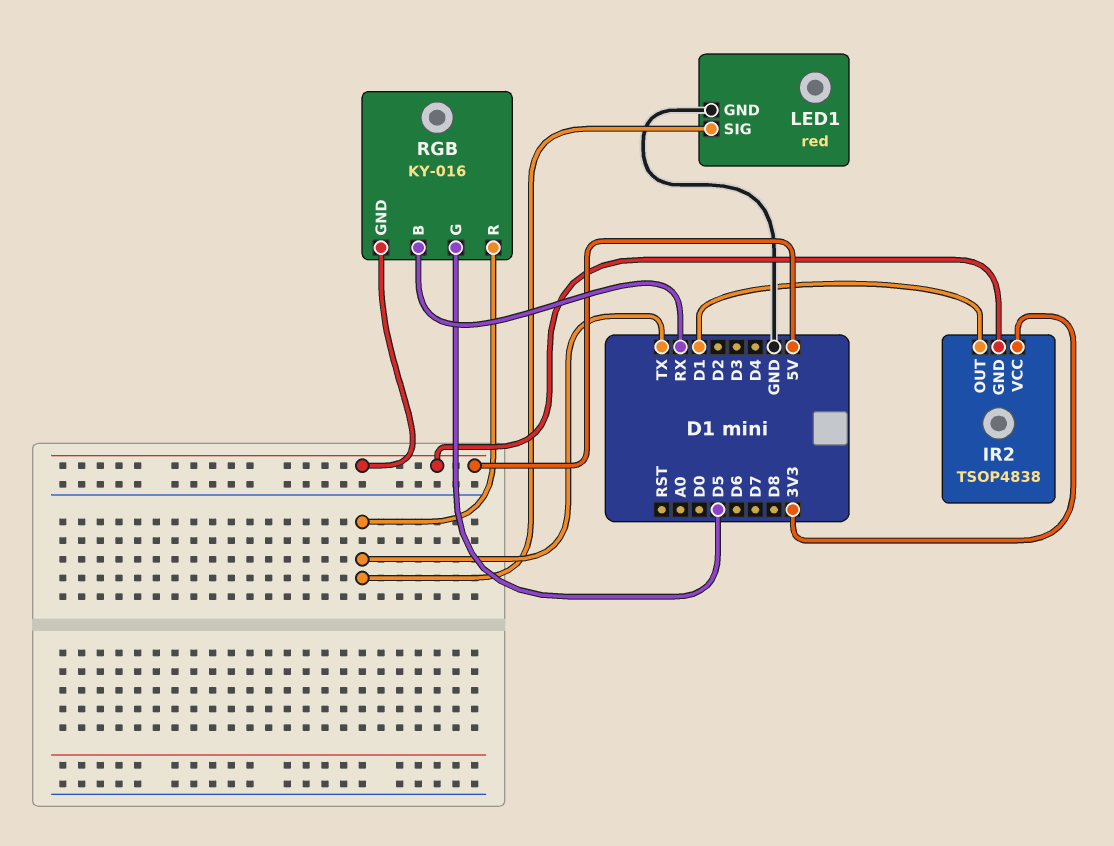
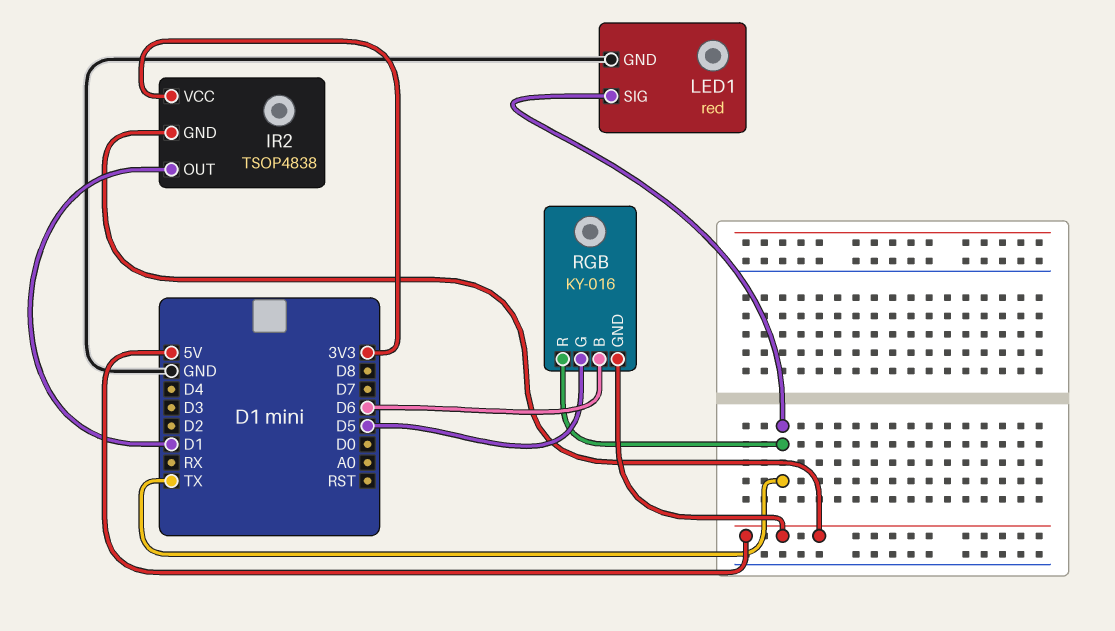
RGB pin B: RX -> D6

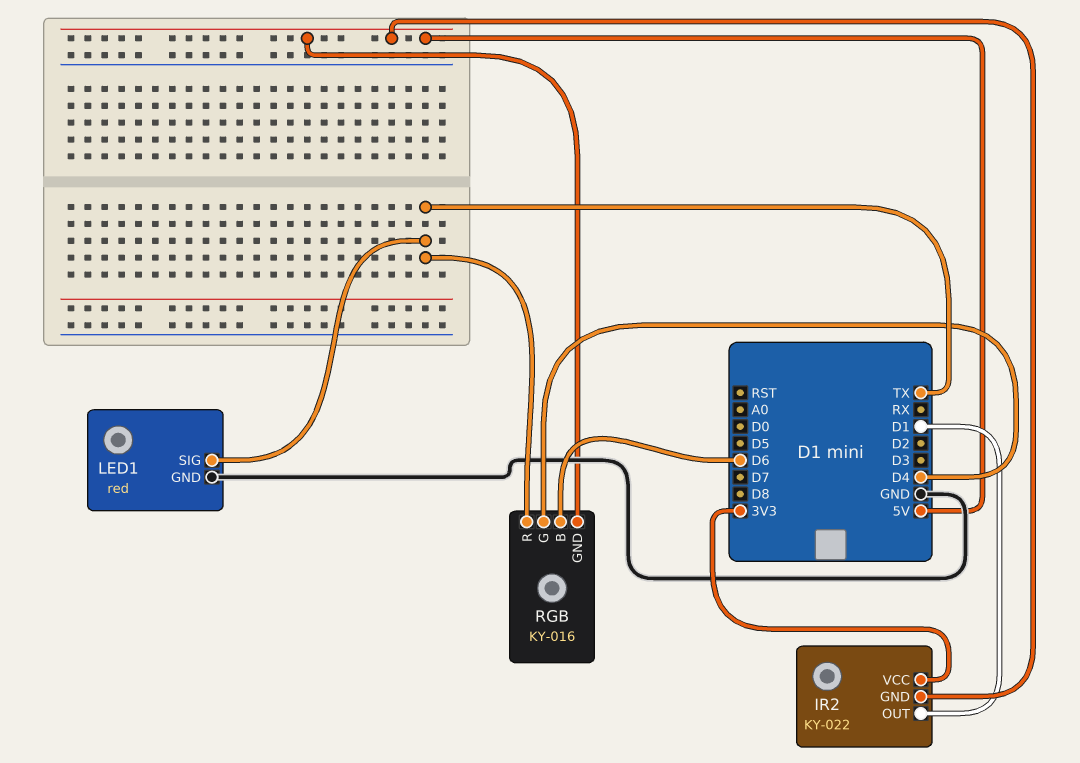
IR2: TSOP4838 -> KY-022
RGB pin G: D5 -> D4

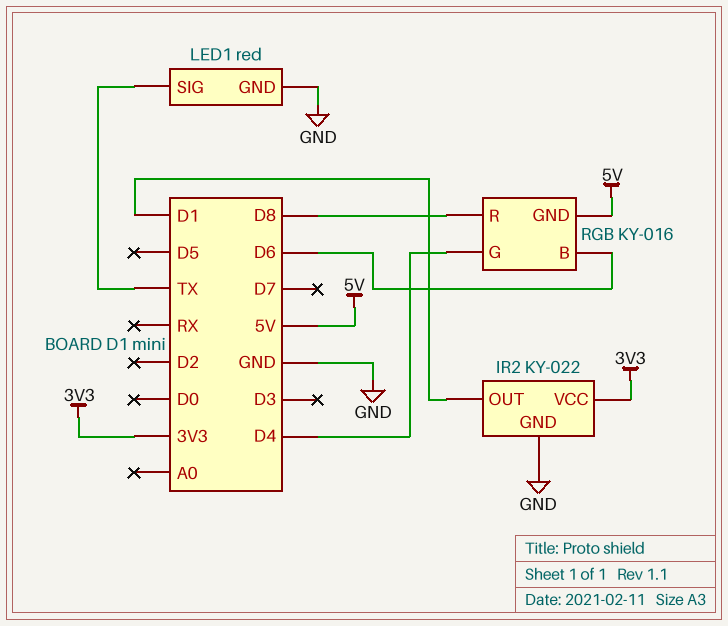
IR2 pin GND: 5V -> GND
RGB pin R: TX -> D8

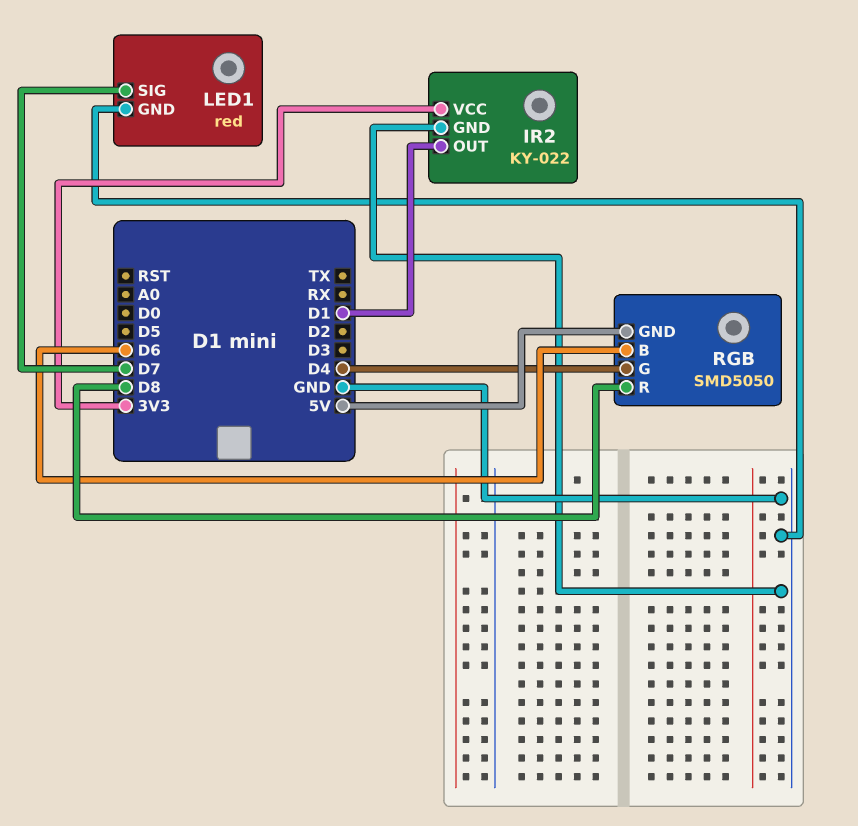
LED1 pin SIG: TX -> D7
RGB: KY-016 -> SMD5050

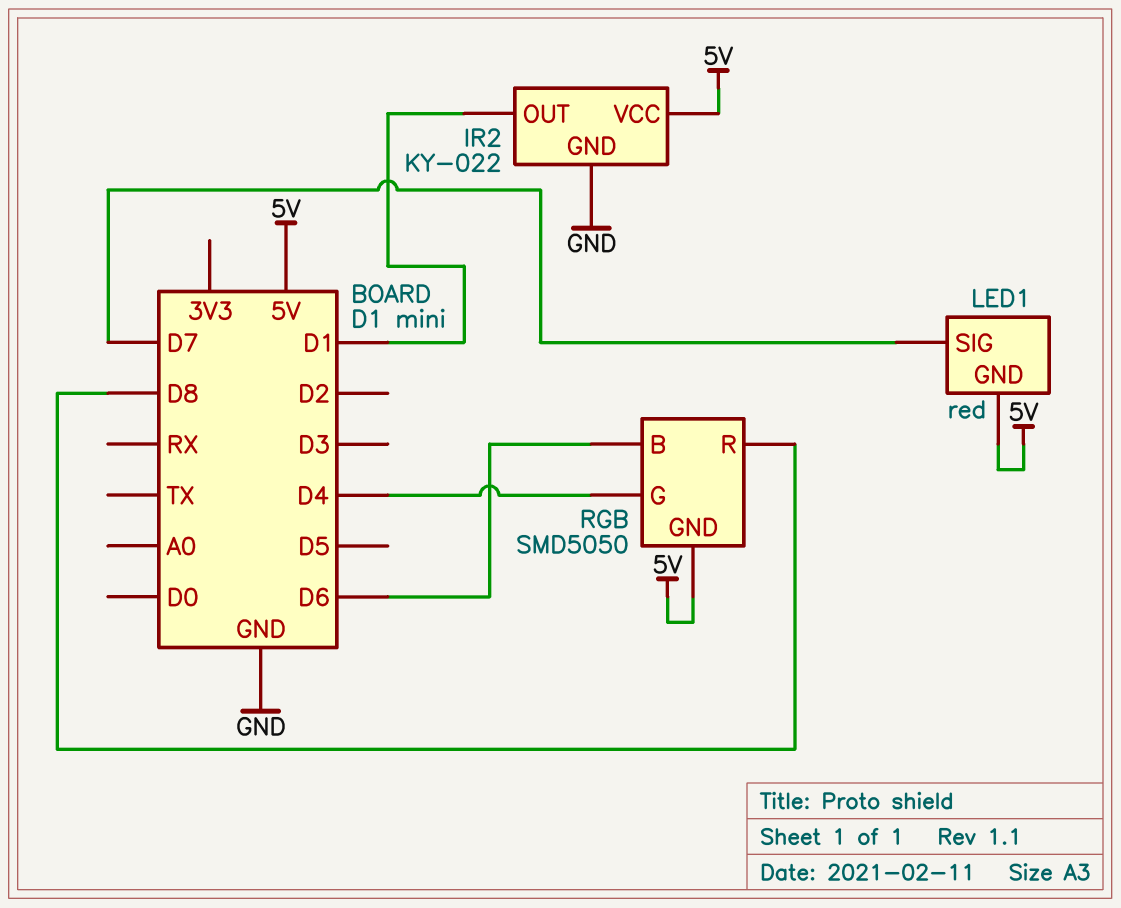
IR2 pin VCC: 3V3 -> 5V
LED1 pin GND: GND -> 5V

